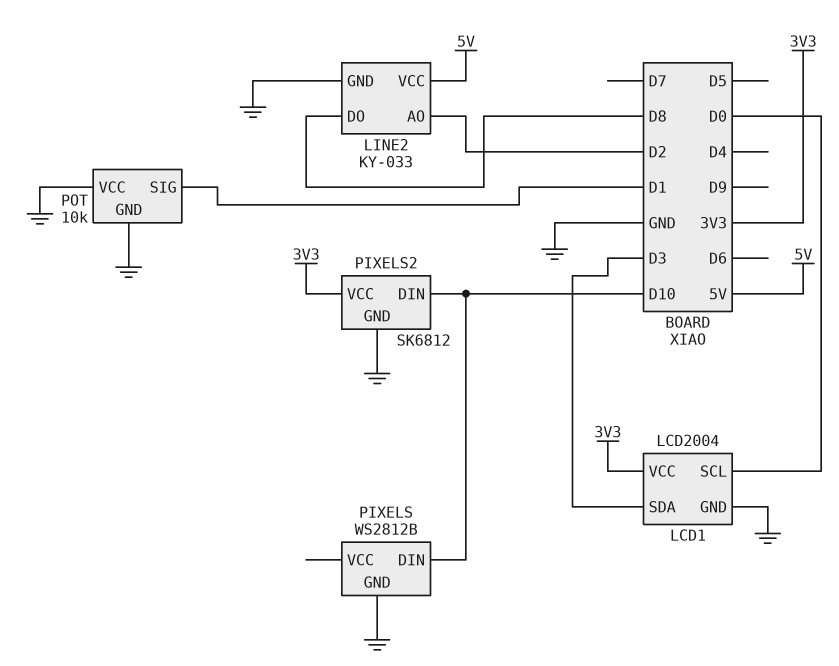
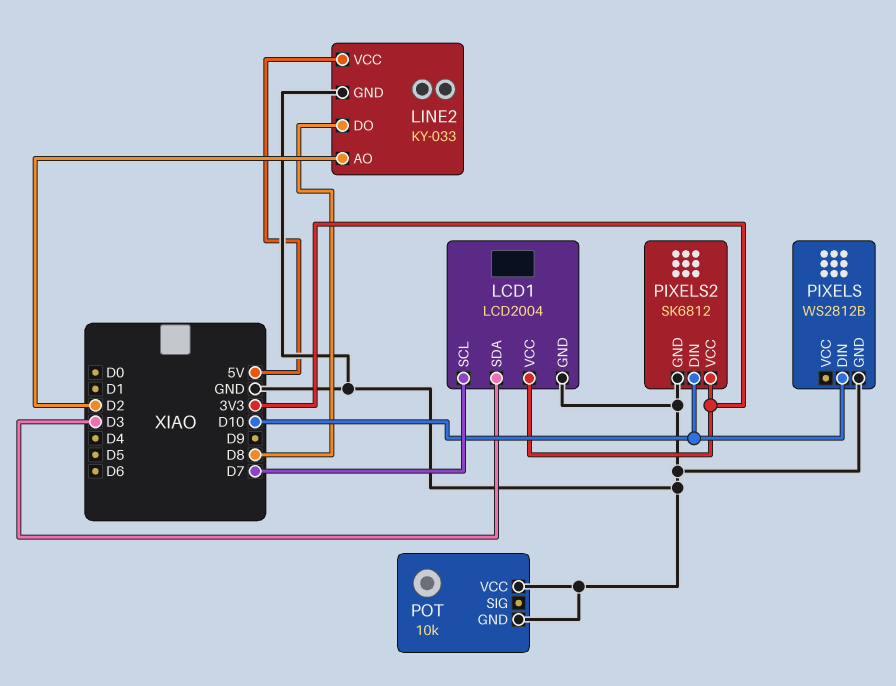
LCD1 pin SCL: D0 -> D7
POT pin SIG: D1 -> none

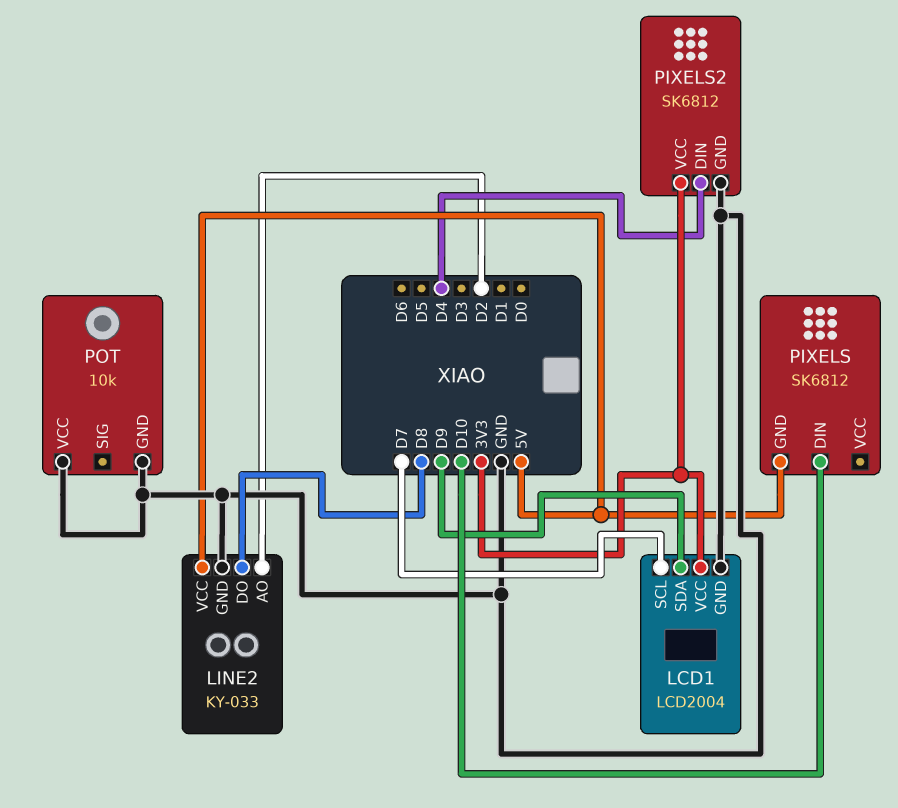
LCD1 pin SDA: D3 -> D9
PIXELS: WS2812B -> SK6812
PIXELS pin GND: GND -> 5V
PIXELS2 pin DIN: D10 -> D4

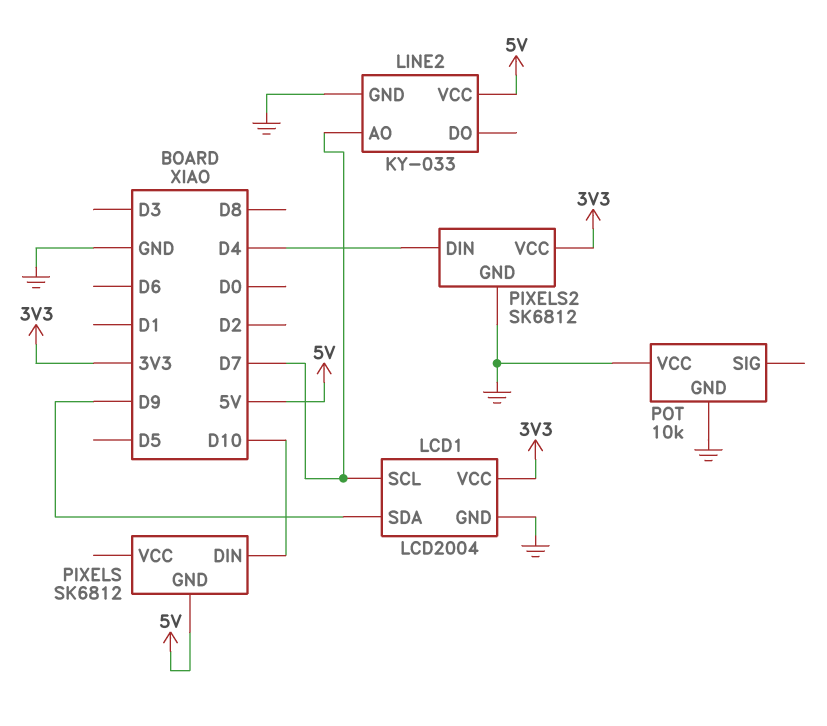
LINE2 pin AO: D2 -> D7
LINE2 pin DO: D8 -> none

